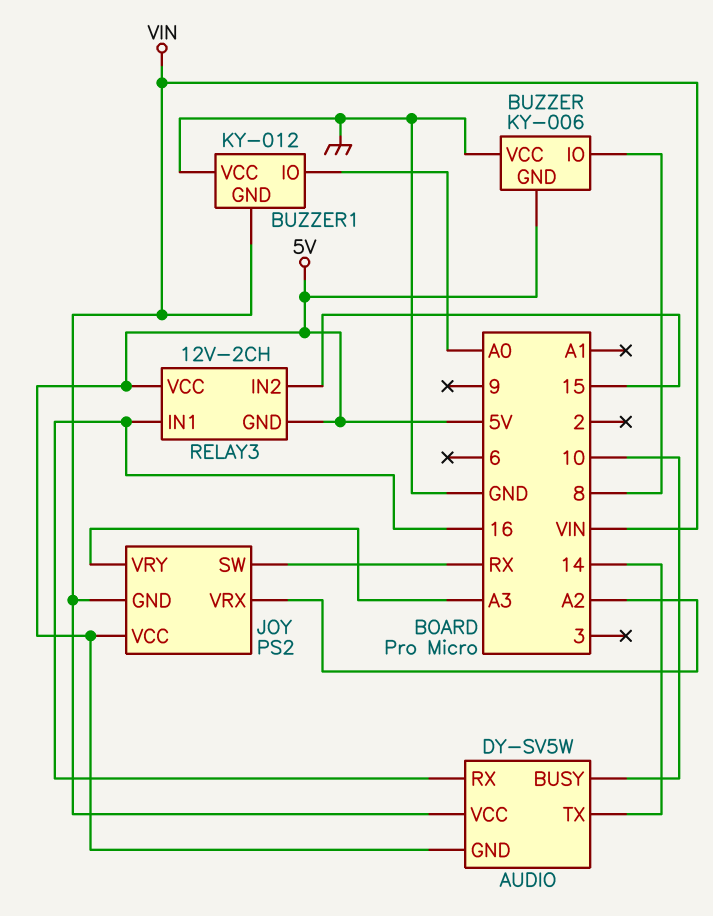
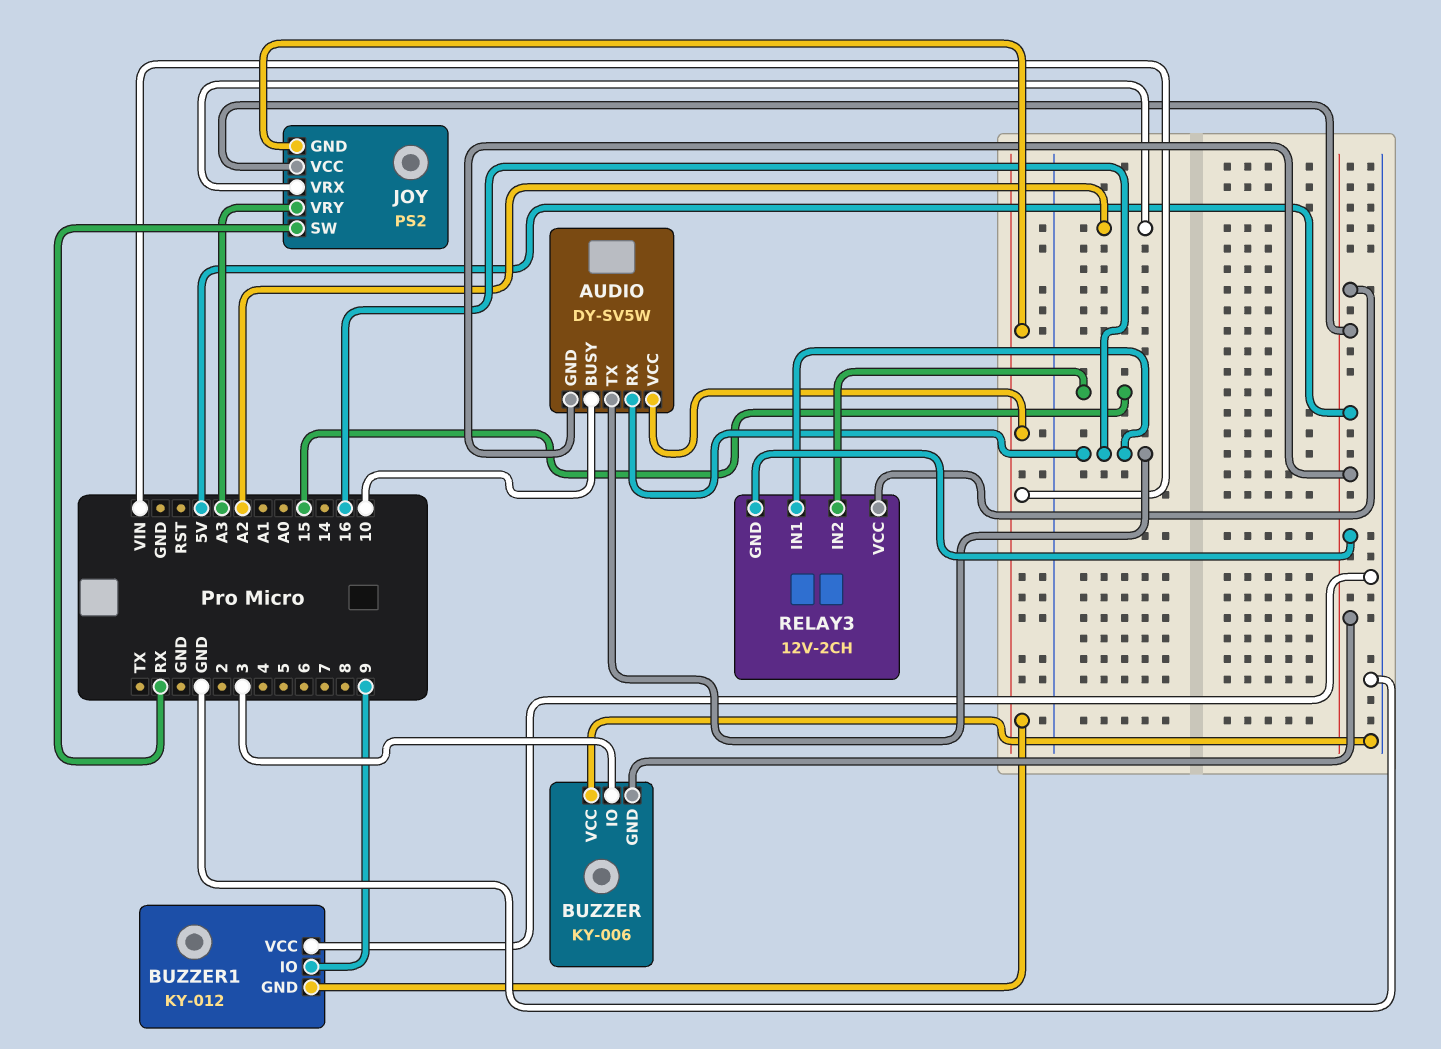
AUDIO pin TX: 14 -> 16
BUZZER pin IO: 8 -> 3
BUZZER1 pin IO: A0 -> 9

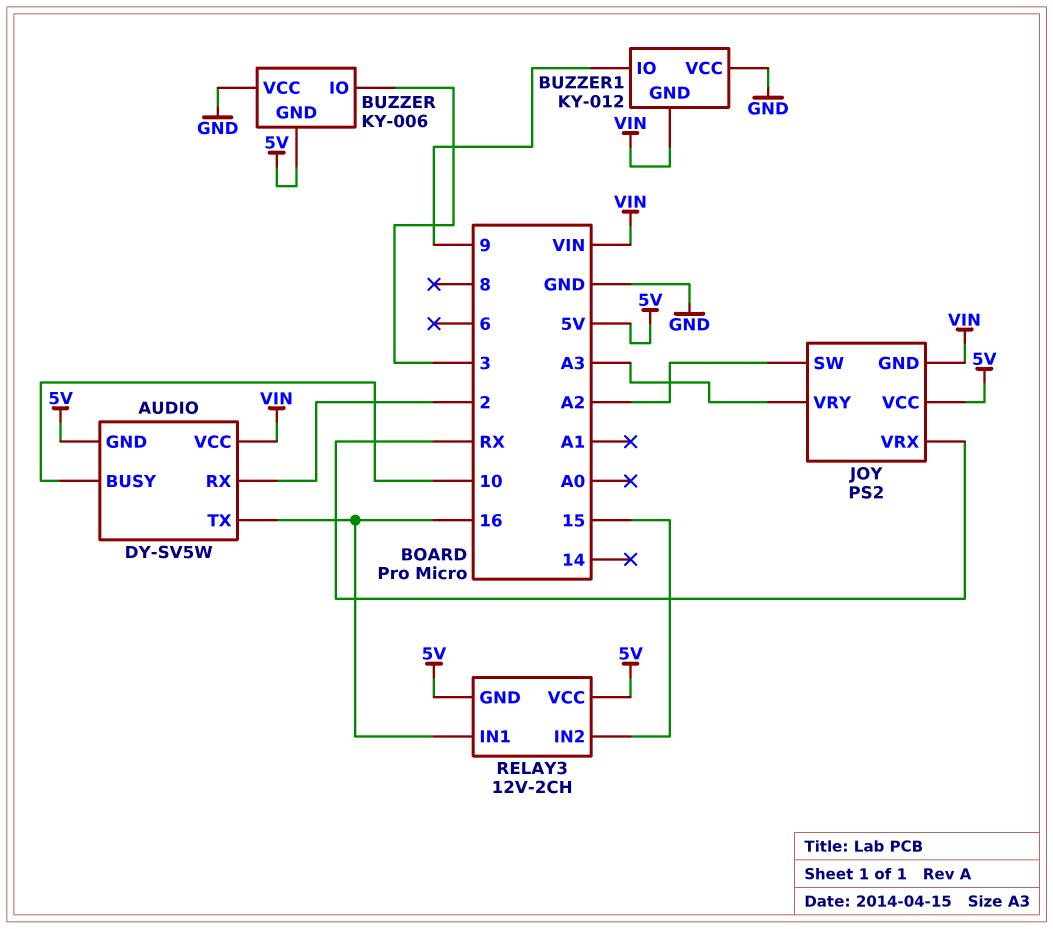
AUDIO pin RX: 16 -> 2
JOY pin SW: RX -> A2
JOY pin VRX: A2 -> RX

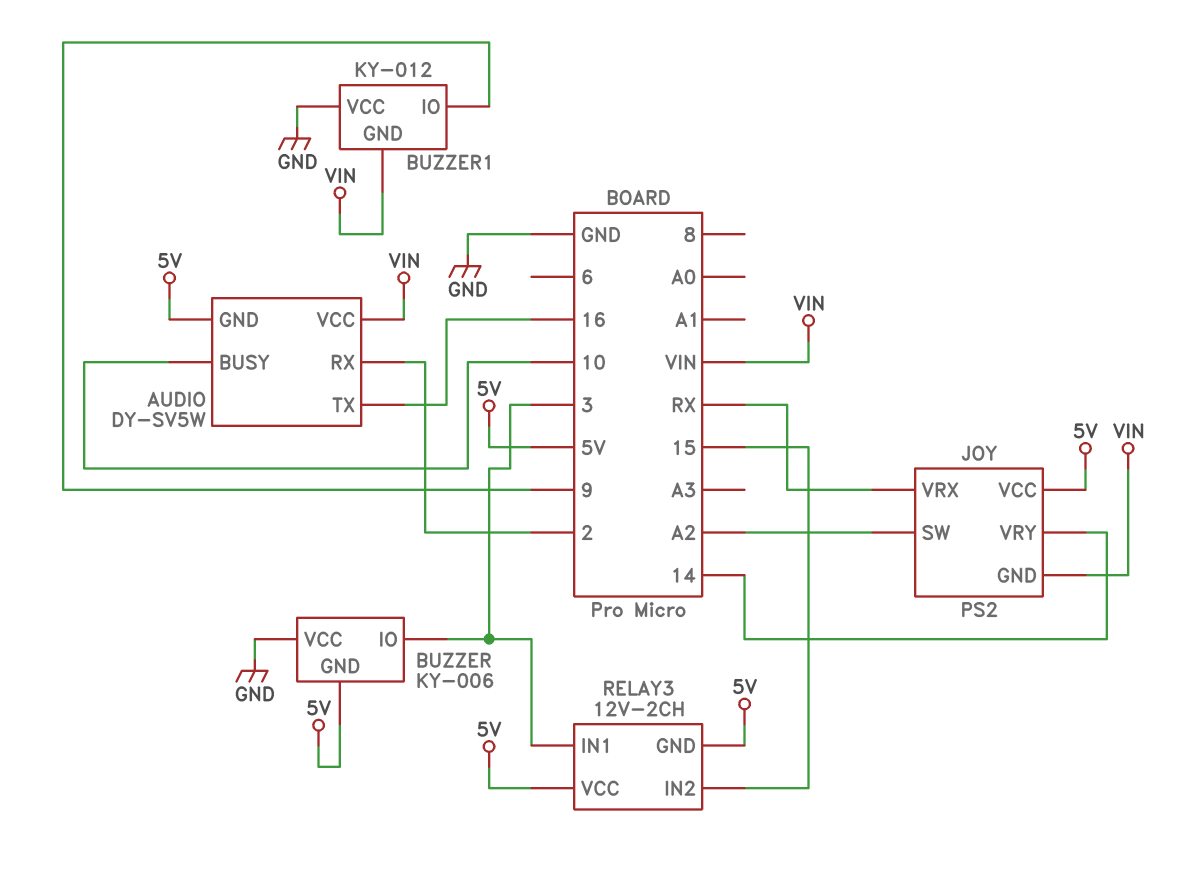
JOY pin VRY: A3 -> 14
RELAY3 pin IN1: 16 -> 3

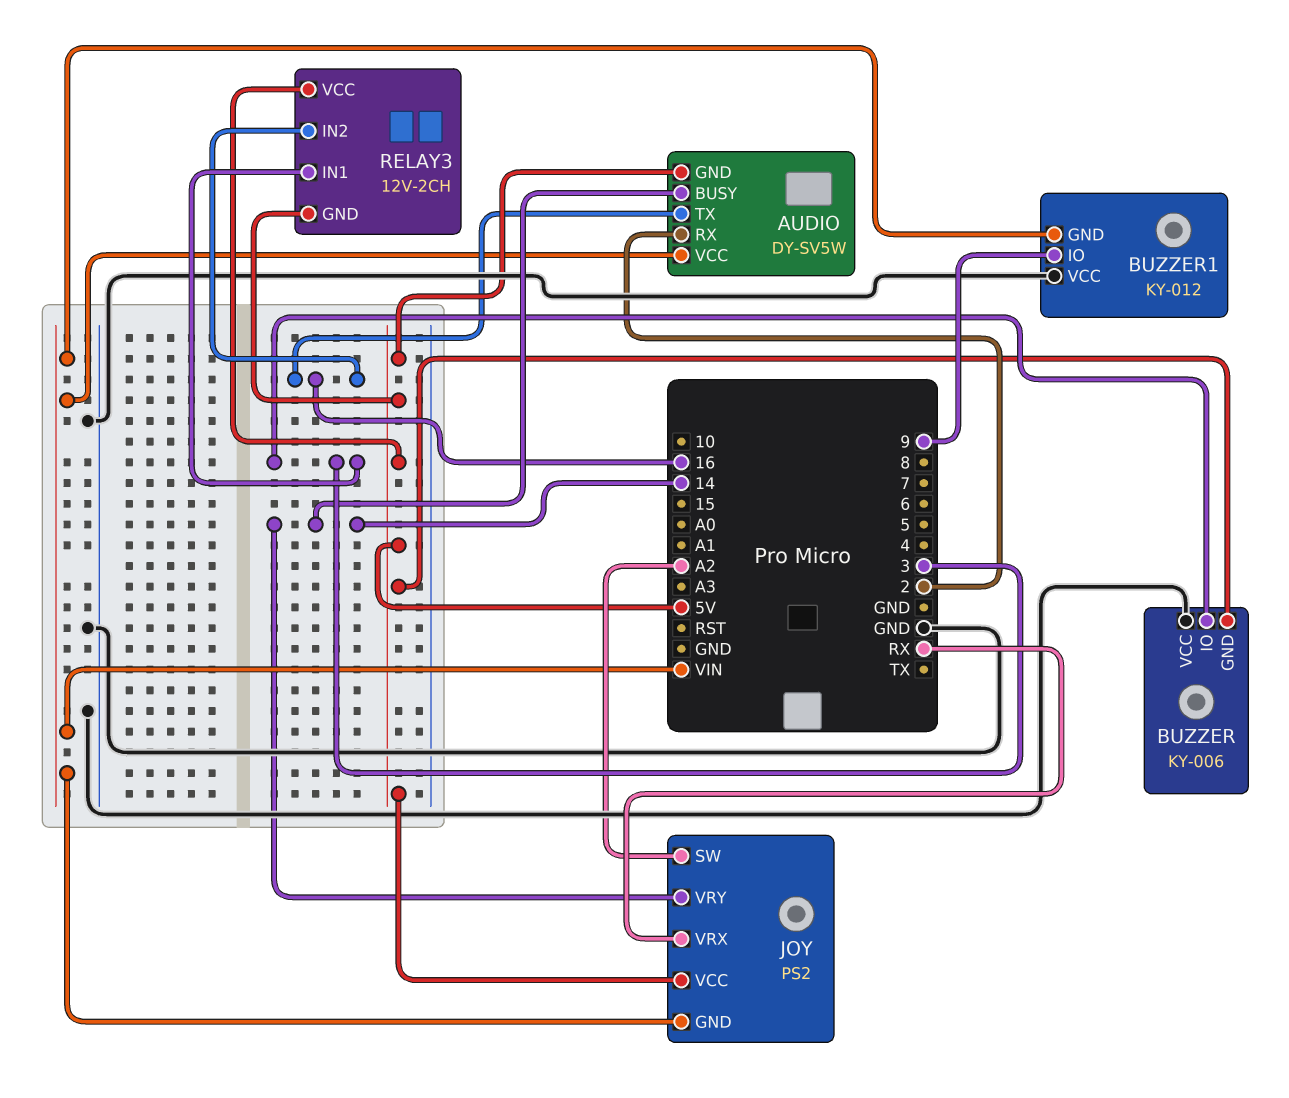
AUDIO pin BUSY: 10 -> 14
RELAY3 pin IN2: 15 -> 16

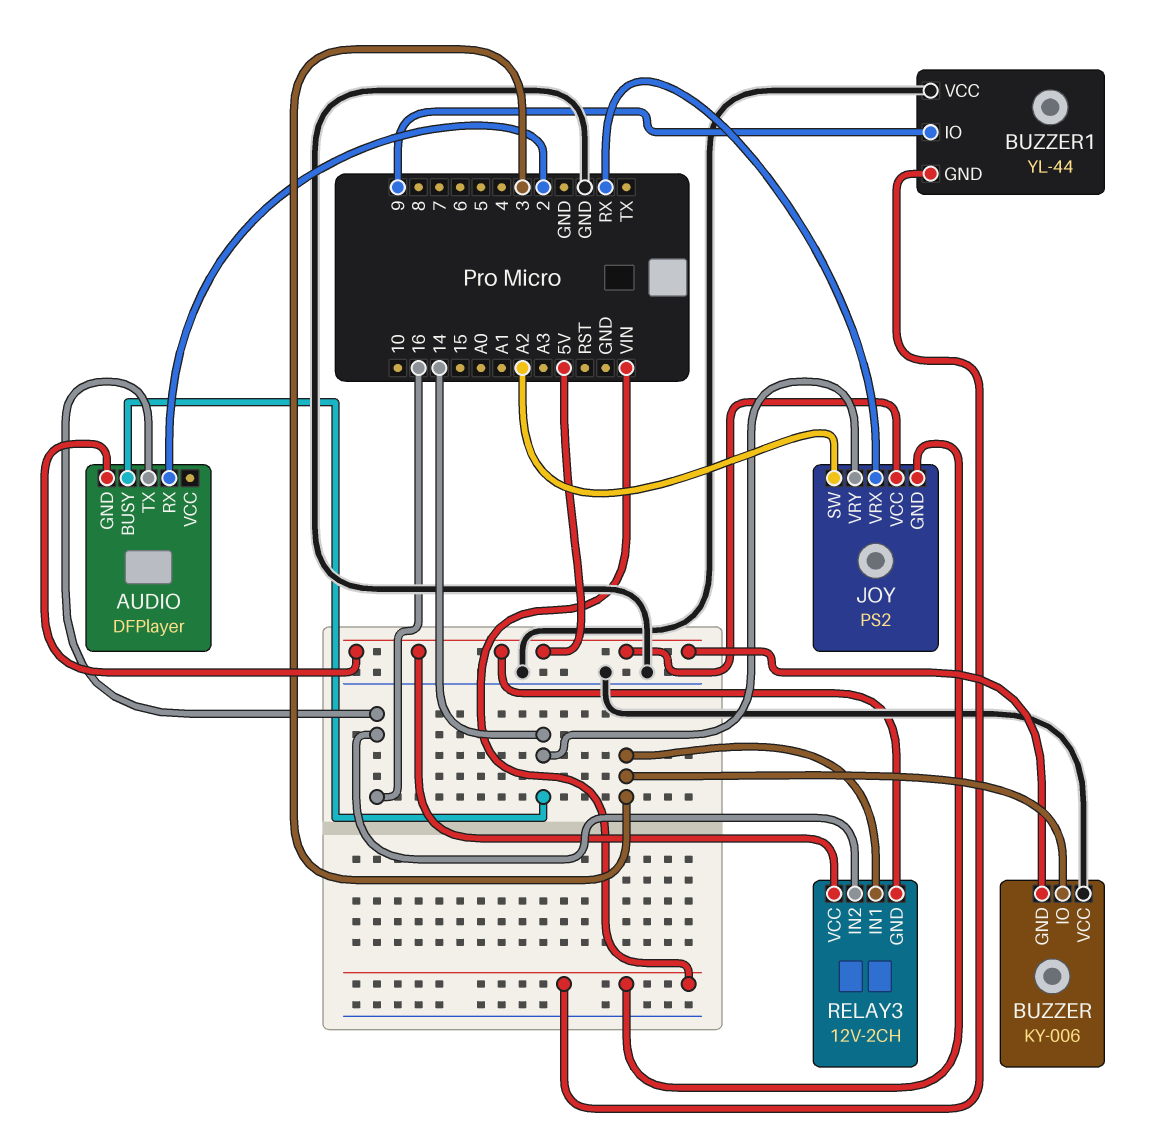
AUDIO: DY-SV5W -> DFPlayer
AUDIO pin VCC: VIN -> none
BUZZER1: KY-012 -> YL-44

